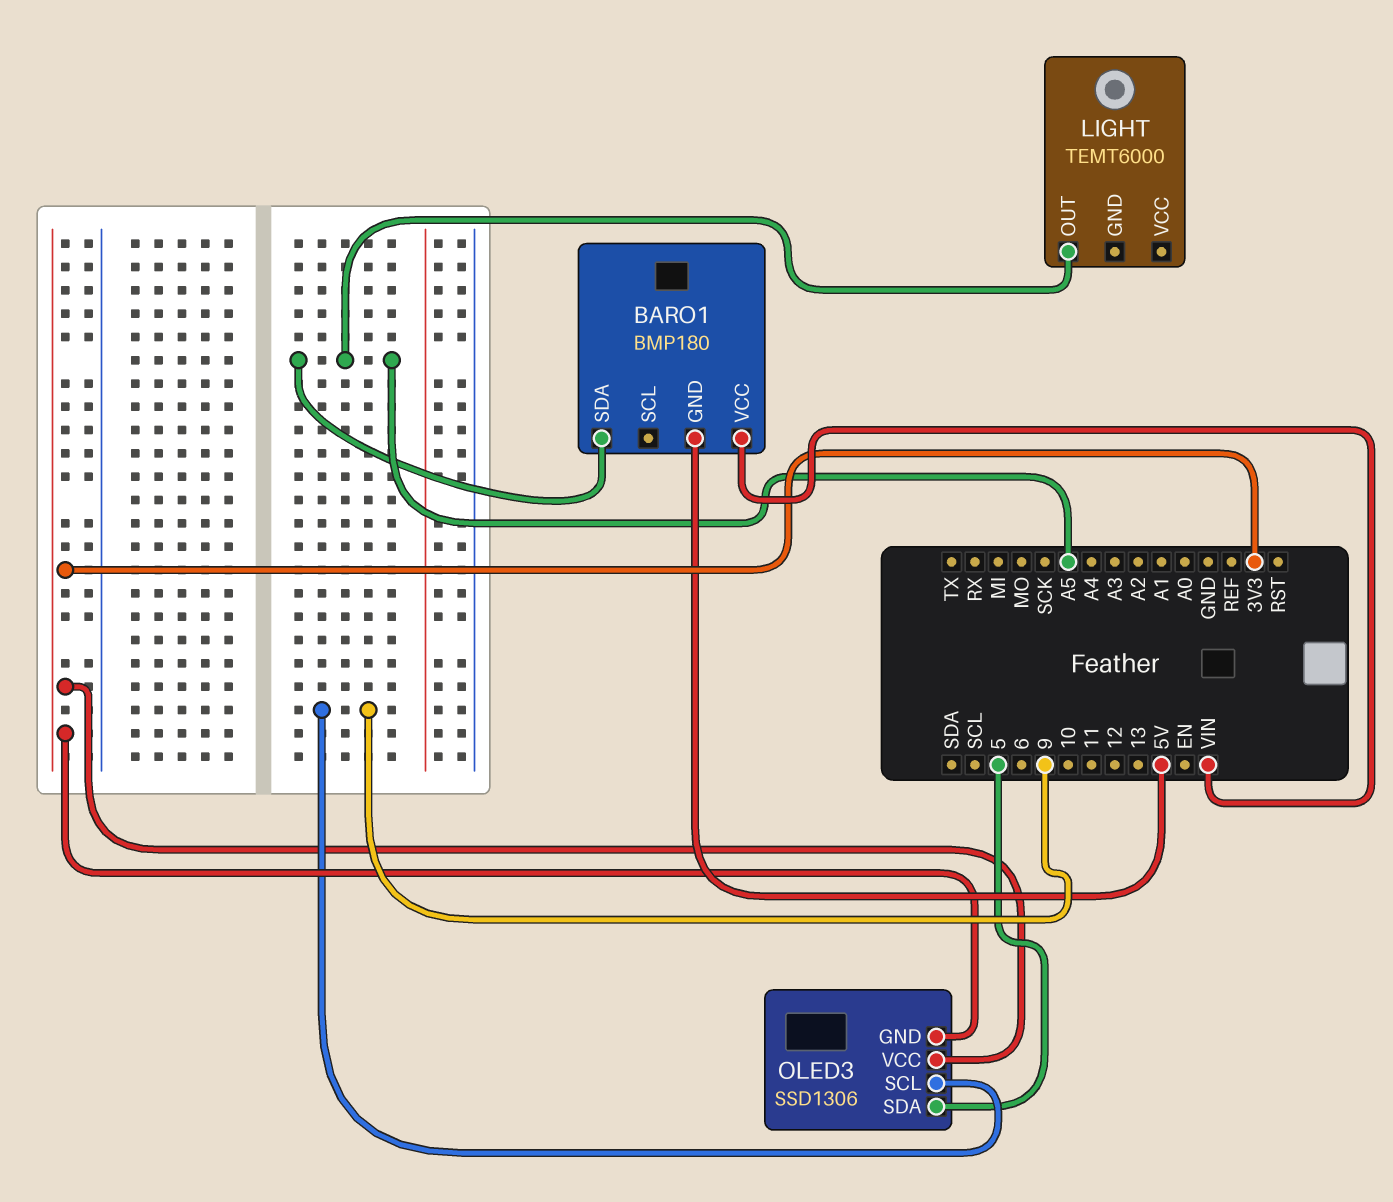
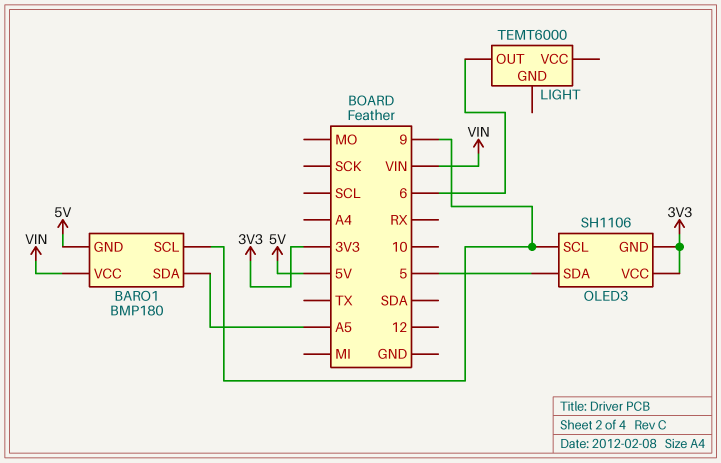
BARO1 pin SCL: none -> 9
LIGHT pin OUT: A5 -> 6
OLED3: SSD1306 -> SH1106

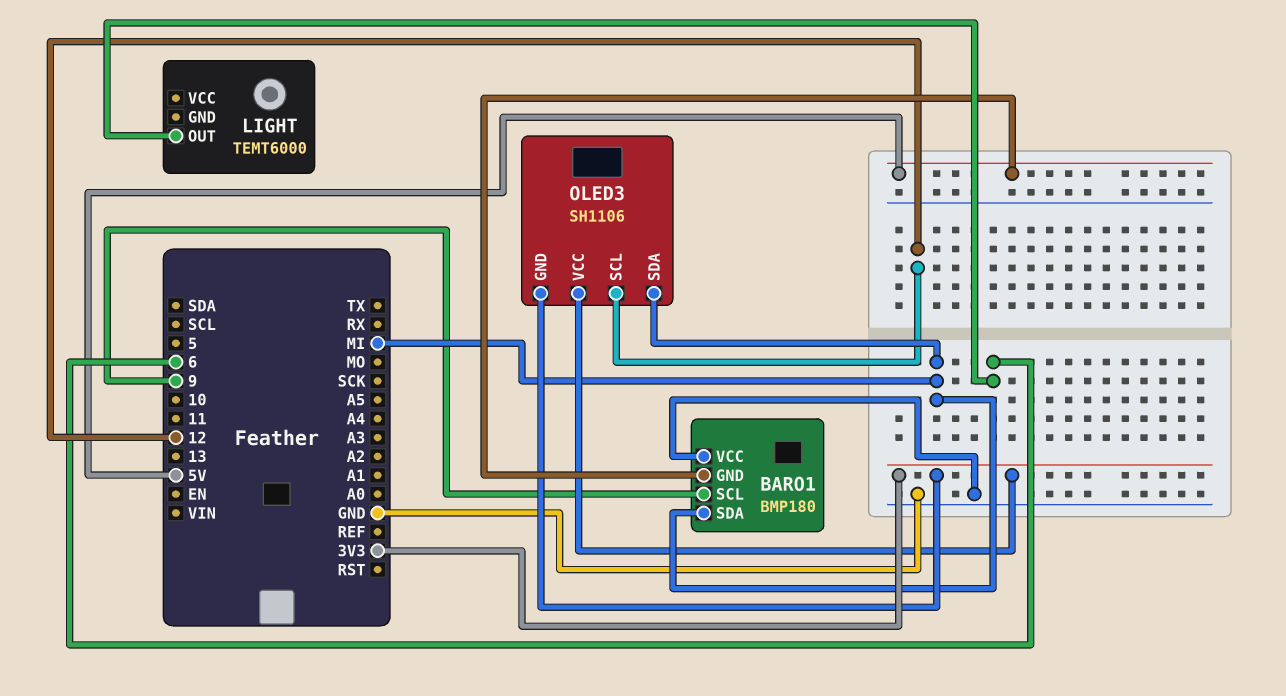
BARO1 pin SDA: A5 -> MI
BARO1 pin VCC: VIN -> GND
OLED3 pin SCL: 9 -> 12
OLED3 pin SDA: 5 -> MI

